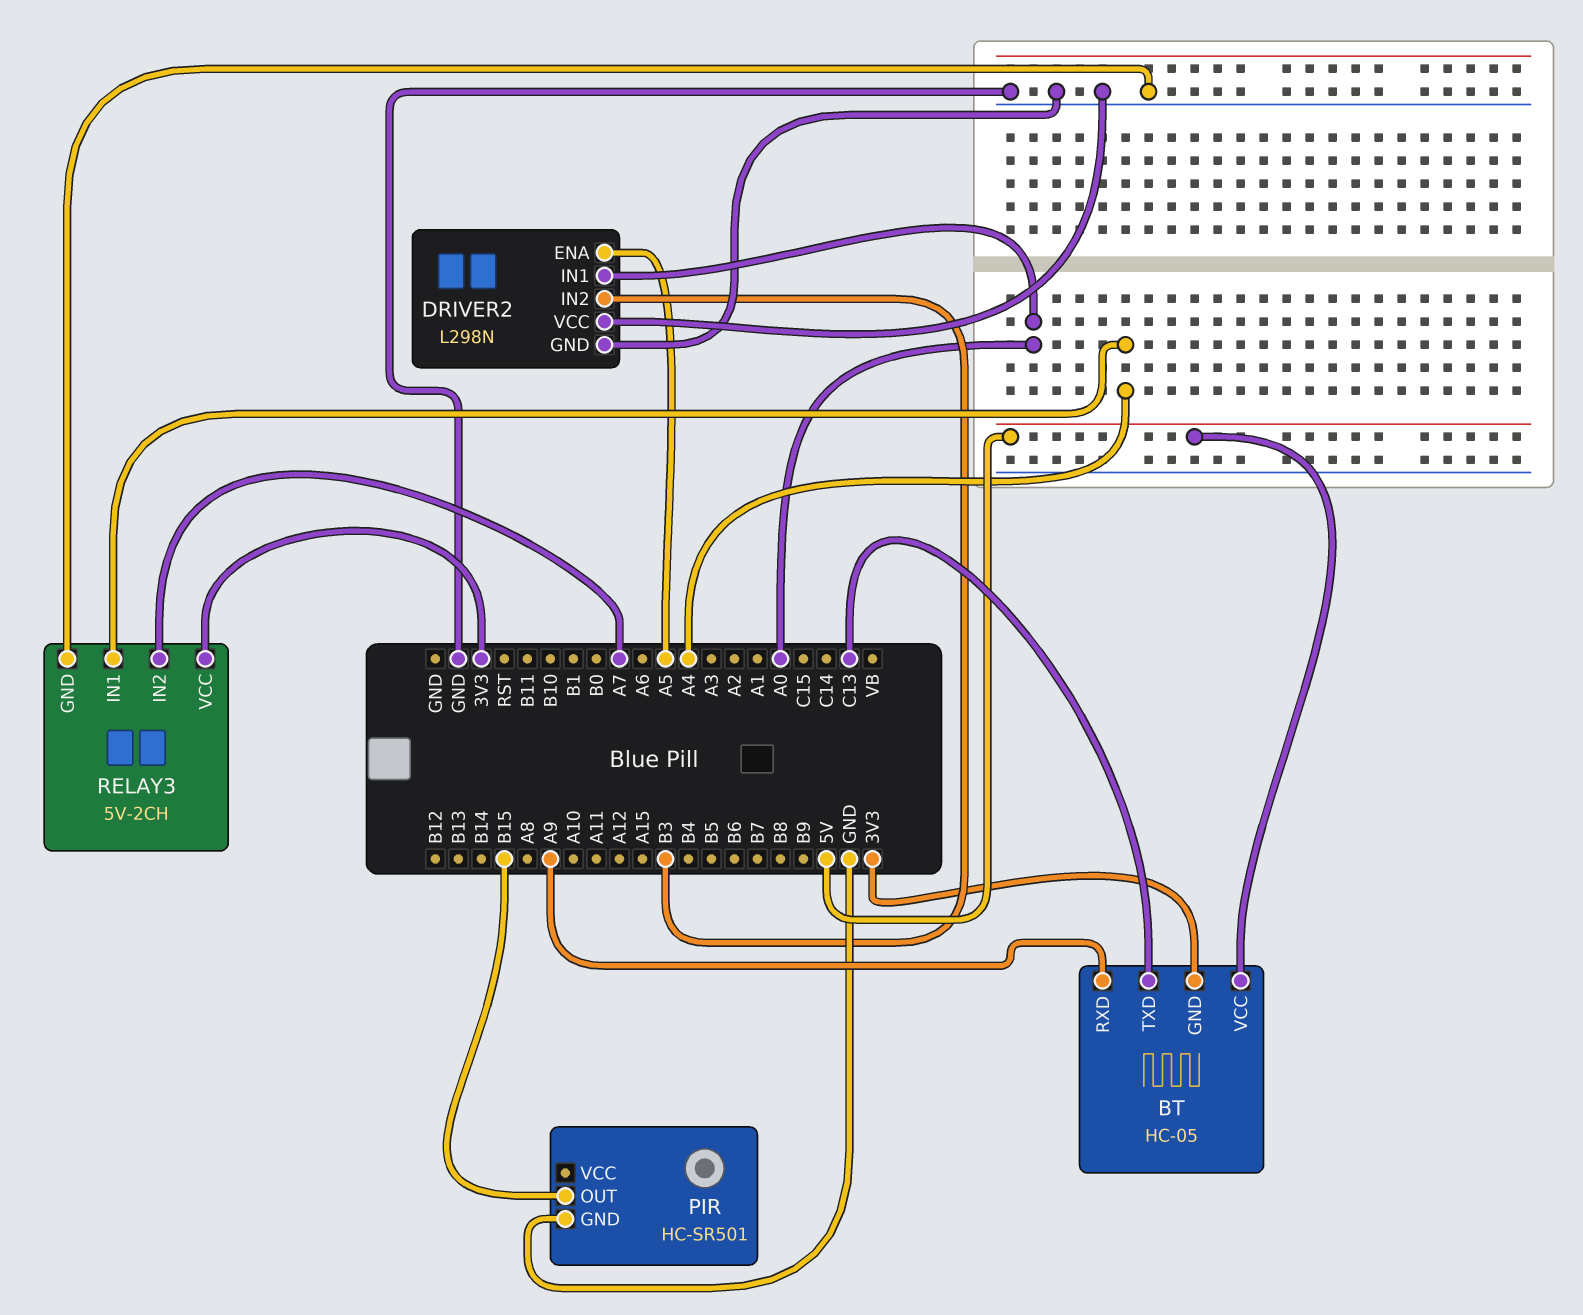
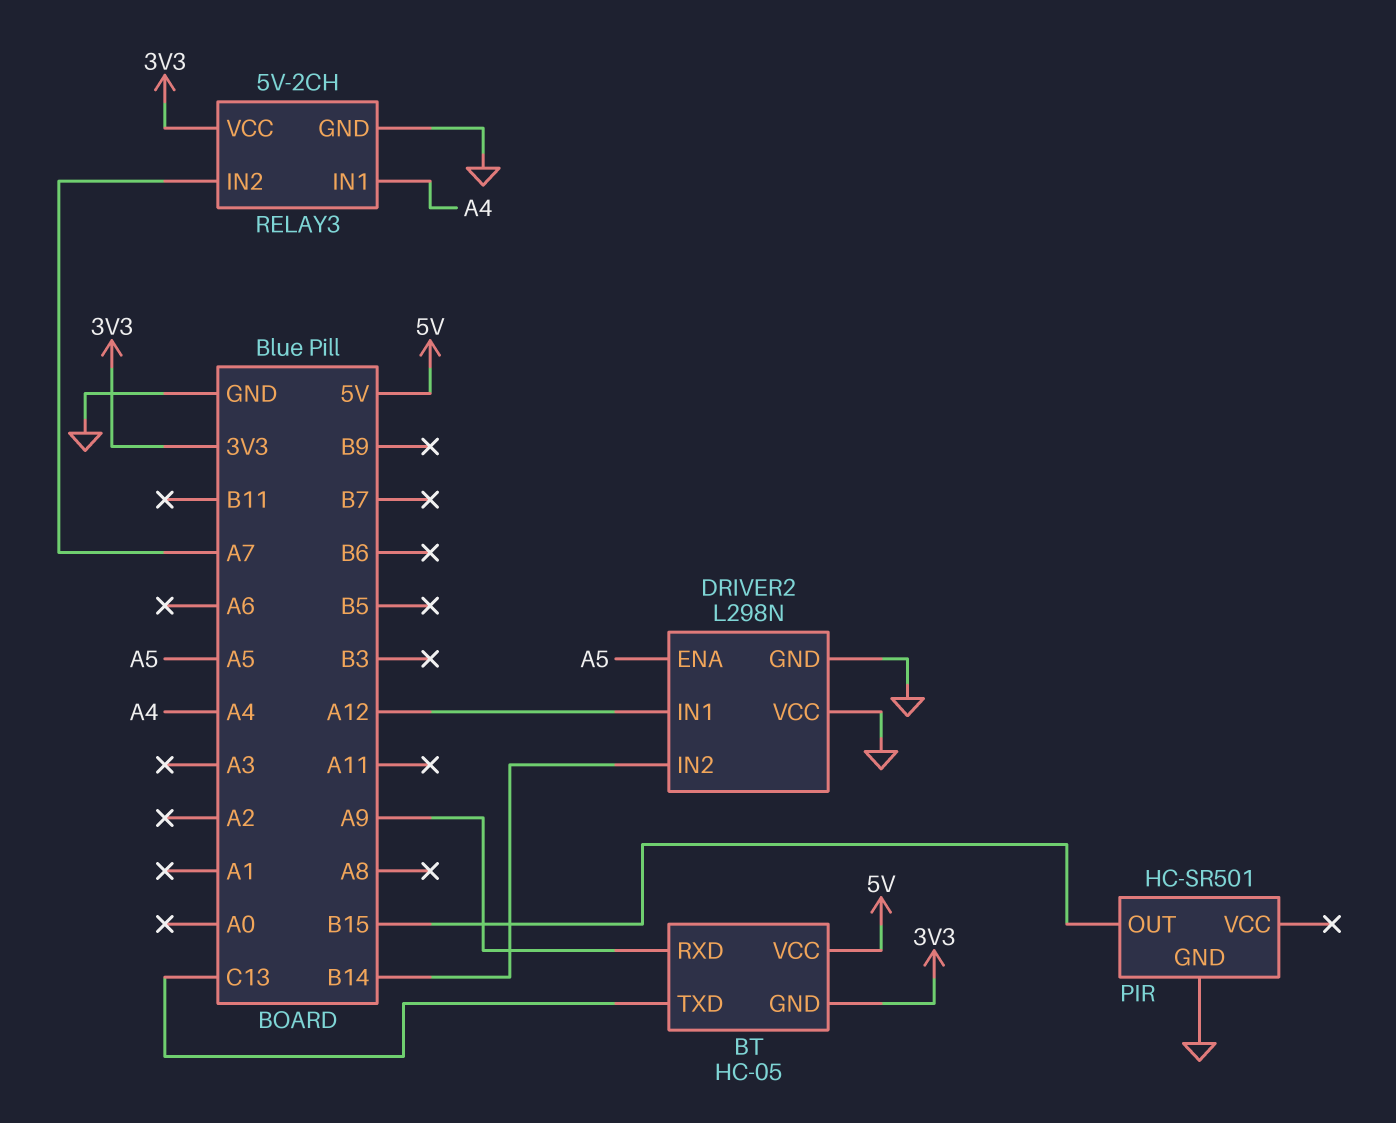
DRIVER2 pin IN1: A0 -> A12
DRIVER2 pin IN2: B3 -> B14

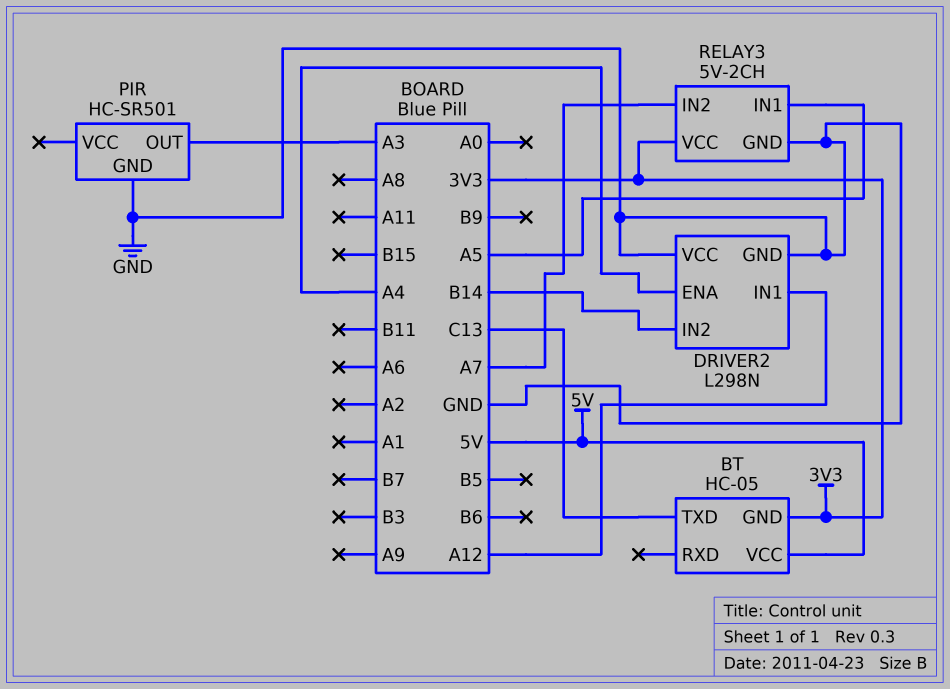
BT pin RXD: A9 -> none
DRIVER2 pin ENA: A5 -> A4
PIR pin OUT: B15 -> A3
RELAY3 pin IN1: A4 -> A5

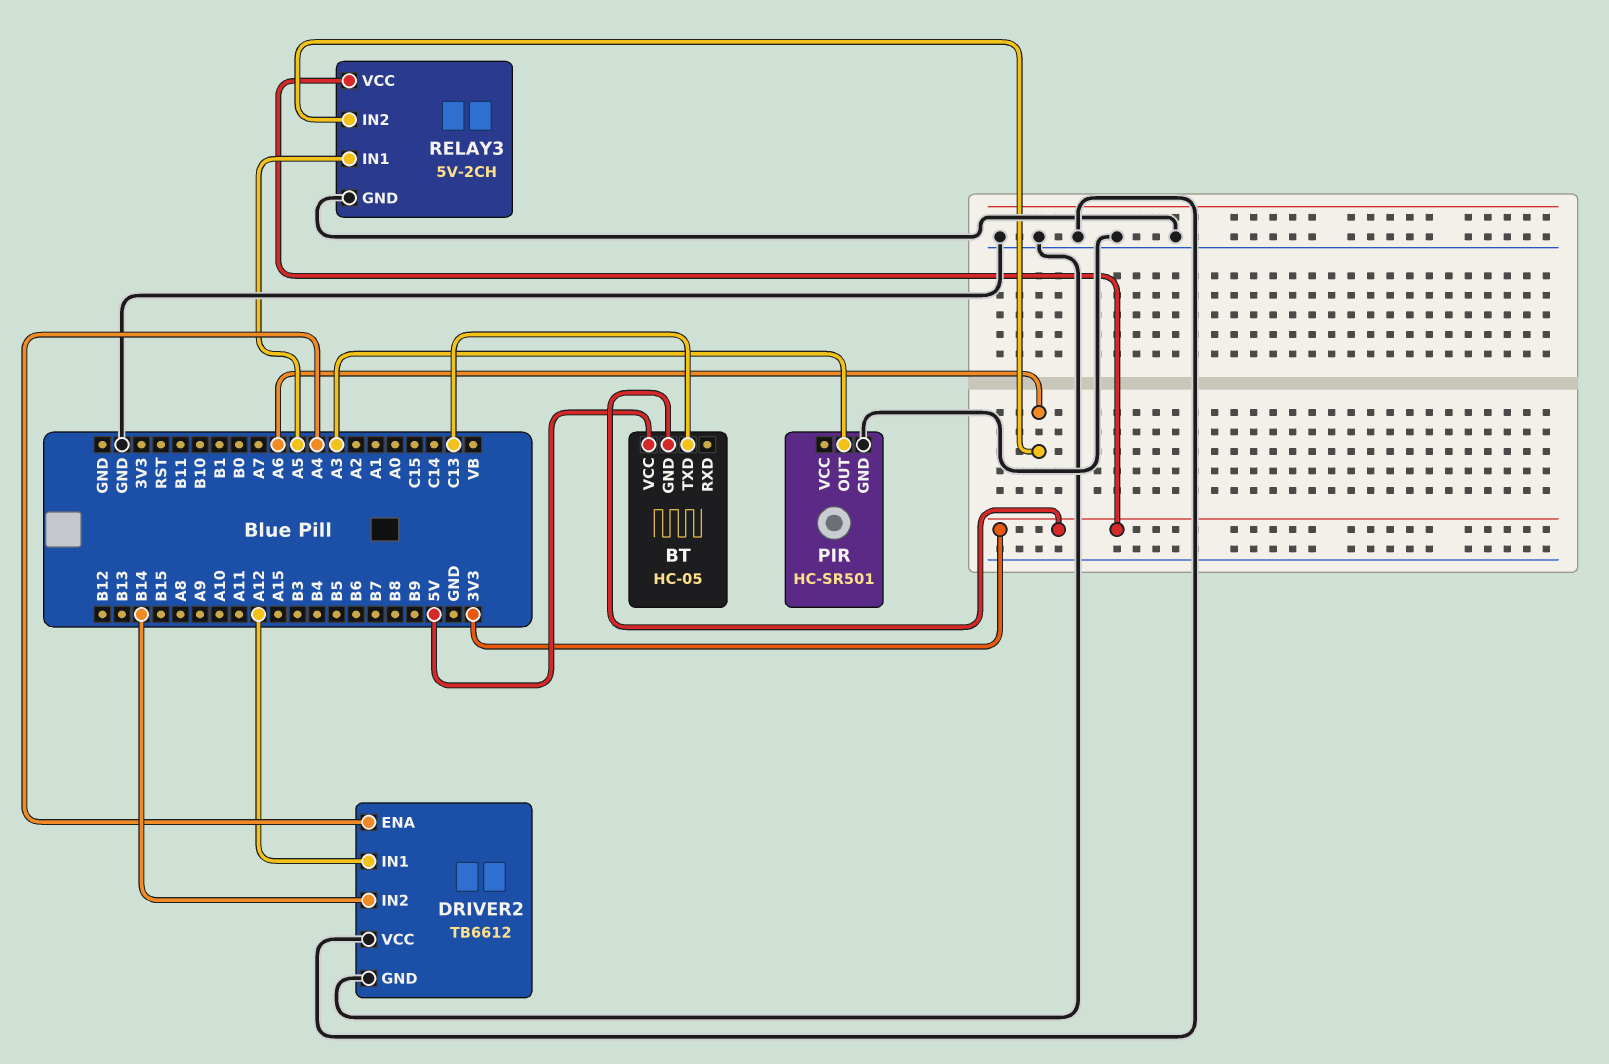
DRIVER2: L298N -> TB6612
RELAY3 pin IN2: A7 -> A6

